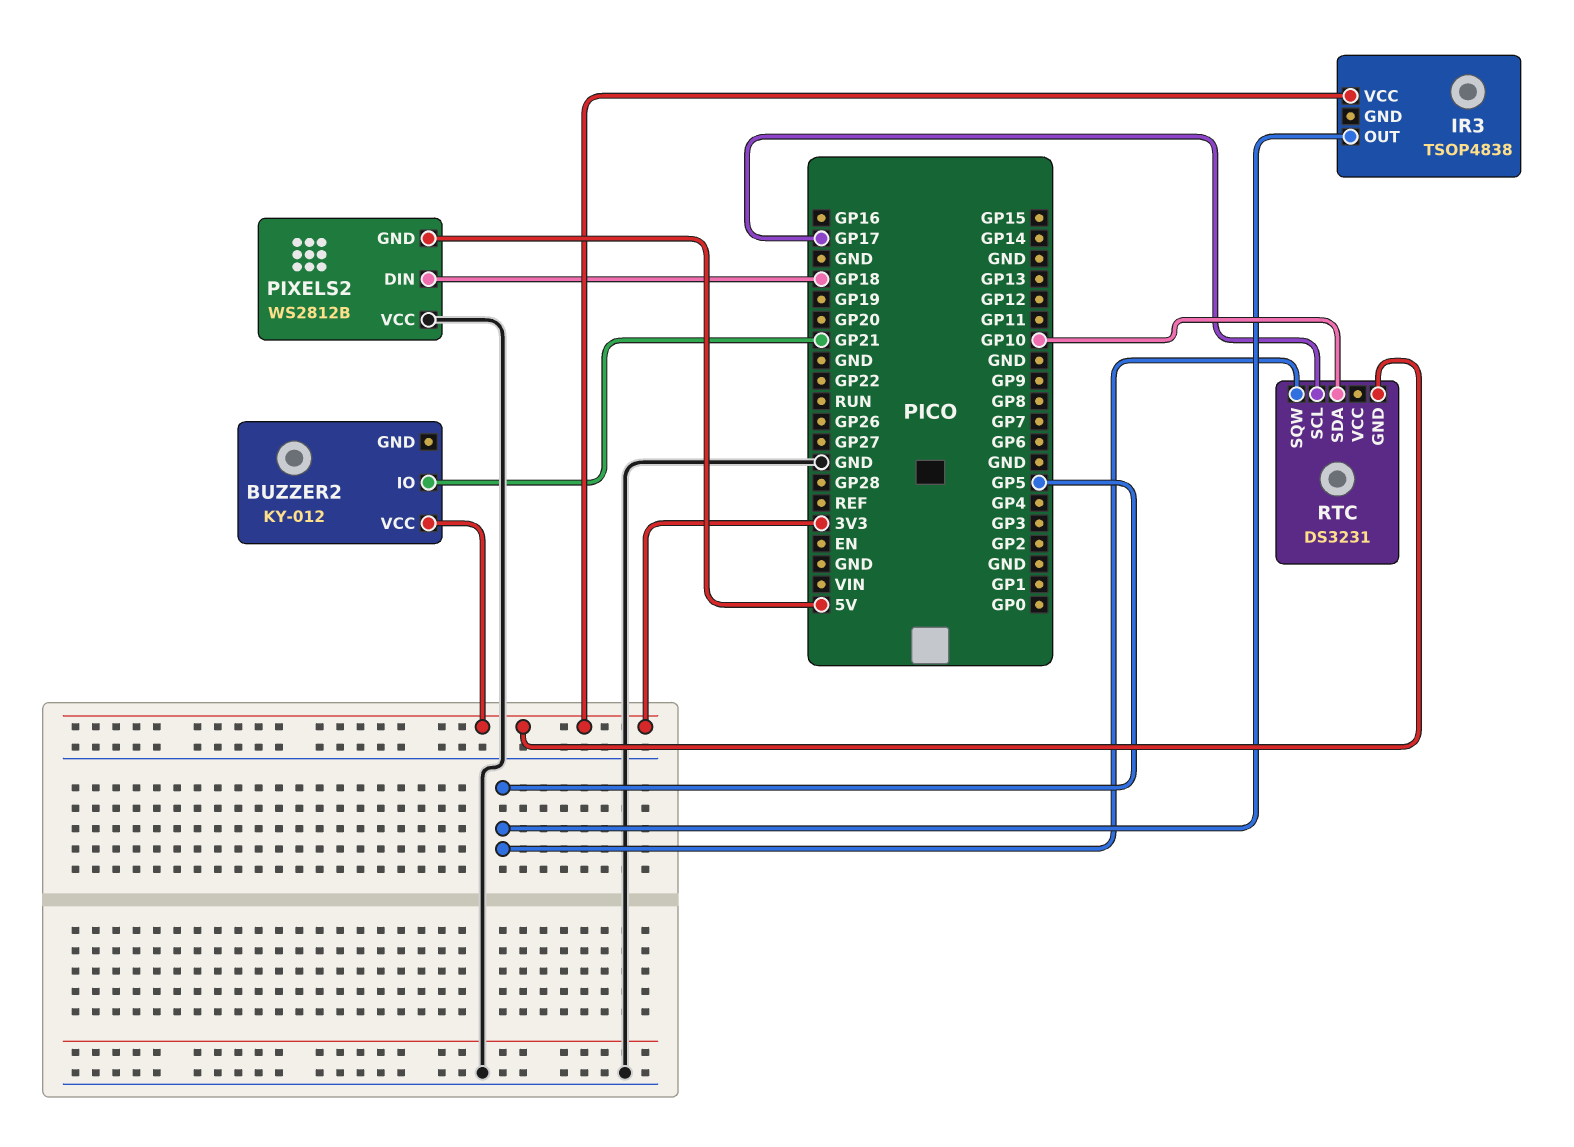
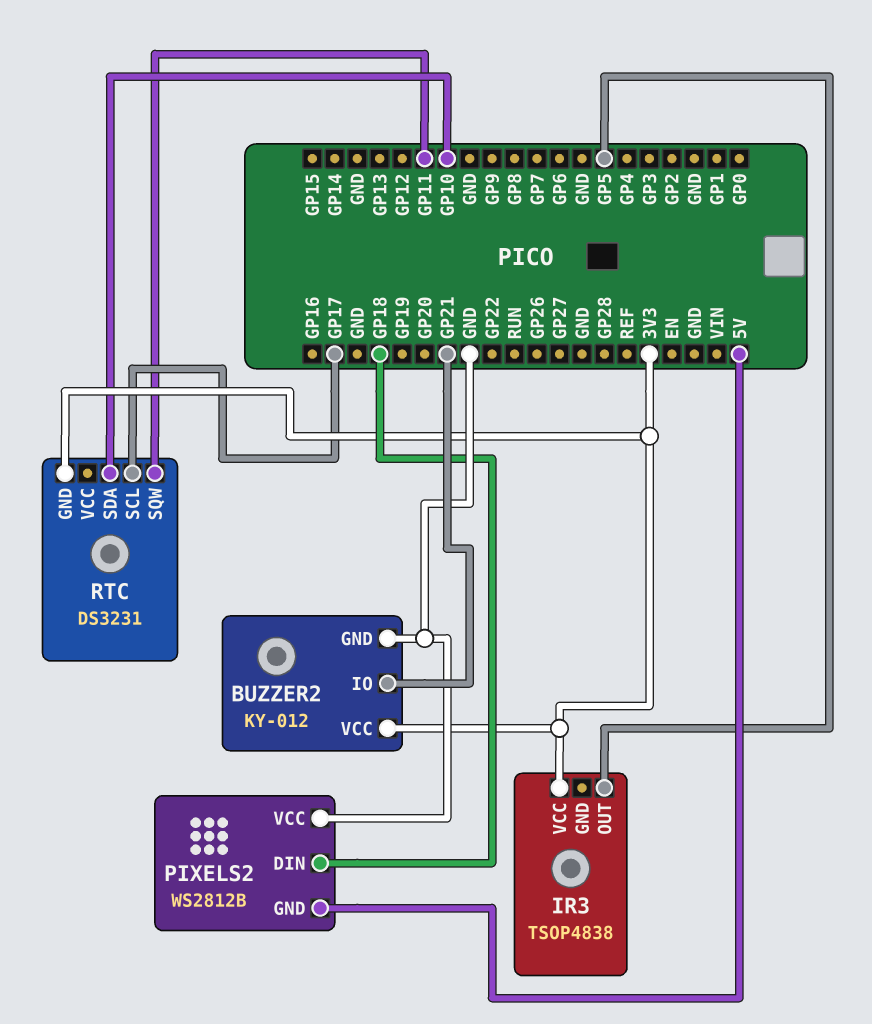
BUZZER2 pin GND: none -> GND
RTC pin SQW: GP5 -> GP11

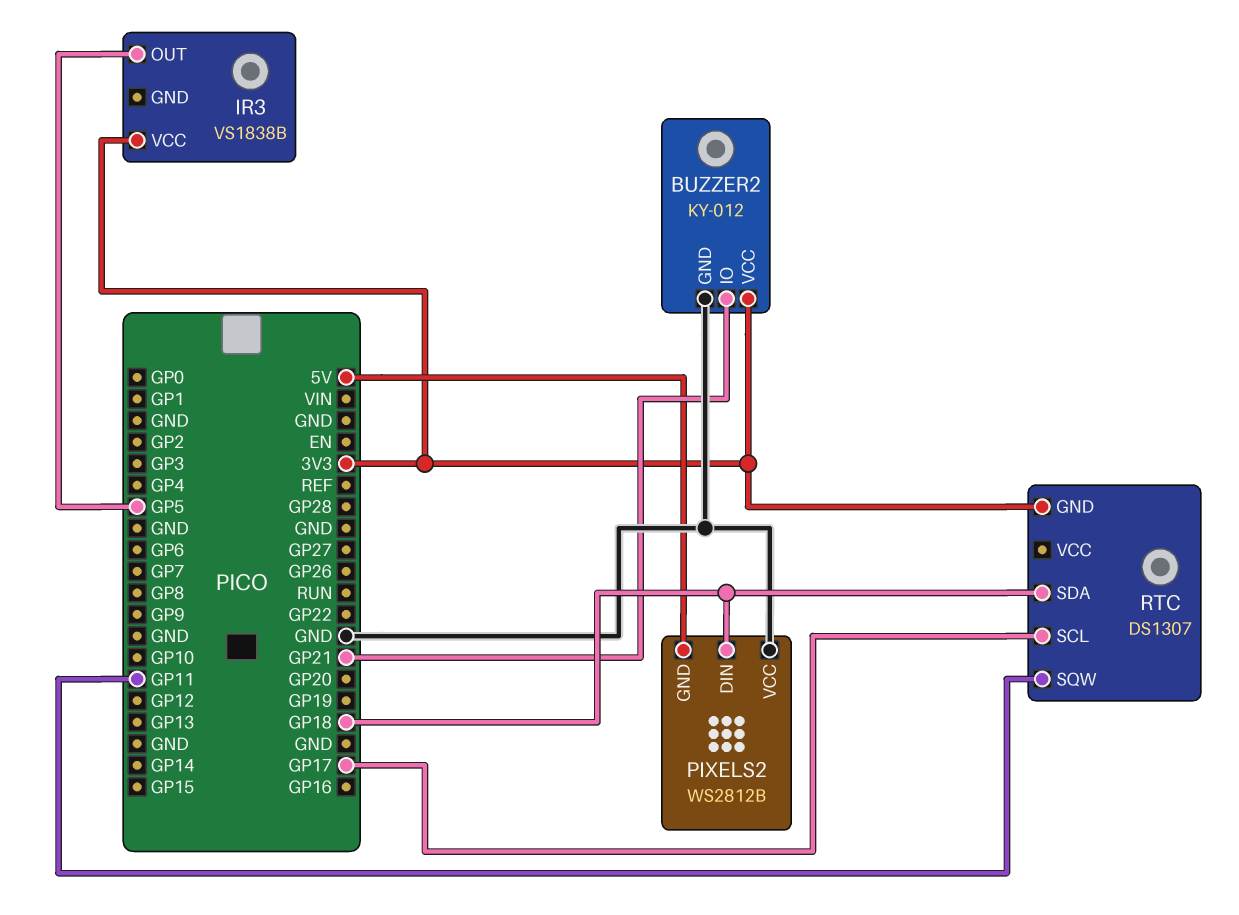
IR3: TSOP4838 -> VS1838B
RTC: DS3231 -> DS1307
RTC pin SDA: GP10 -> GP18

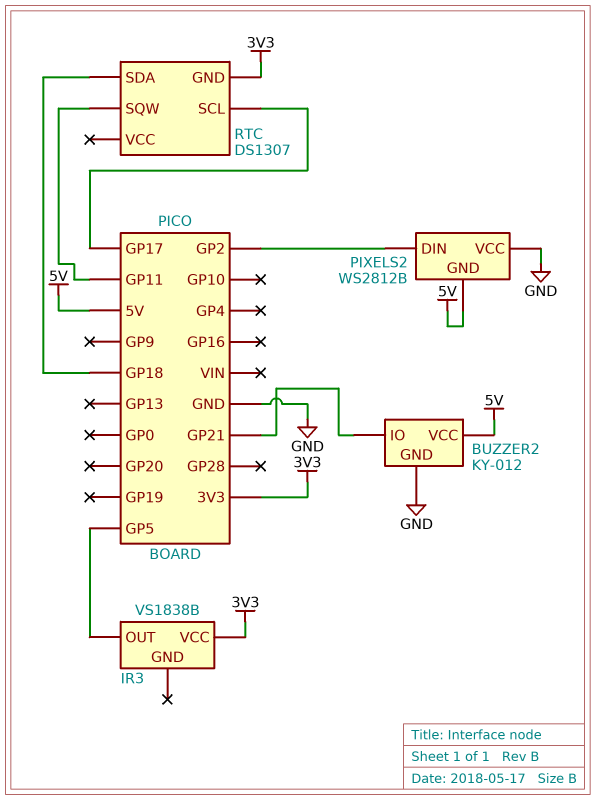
BUZZER2 pin VCC: 3V3 -> 5V
PIXELS2 pin DIN: GP18 -> GP2

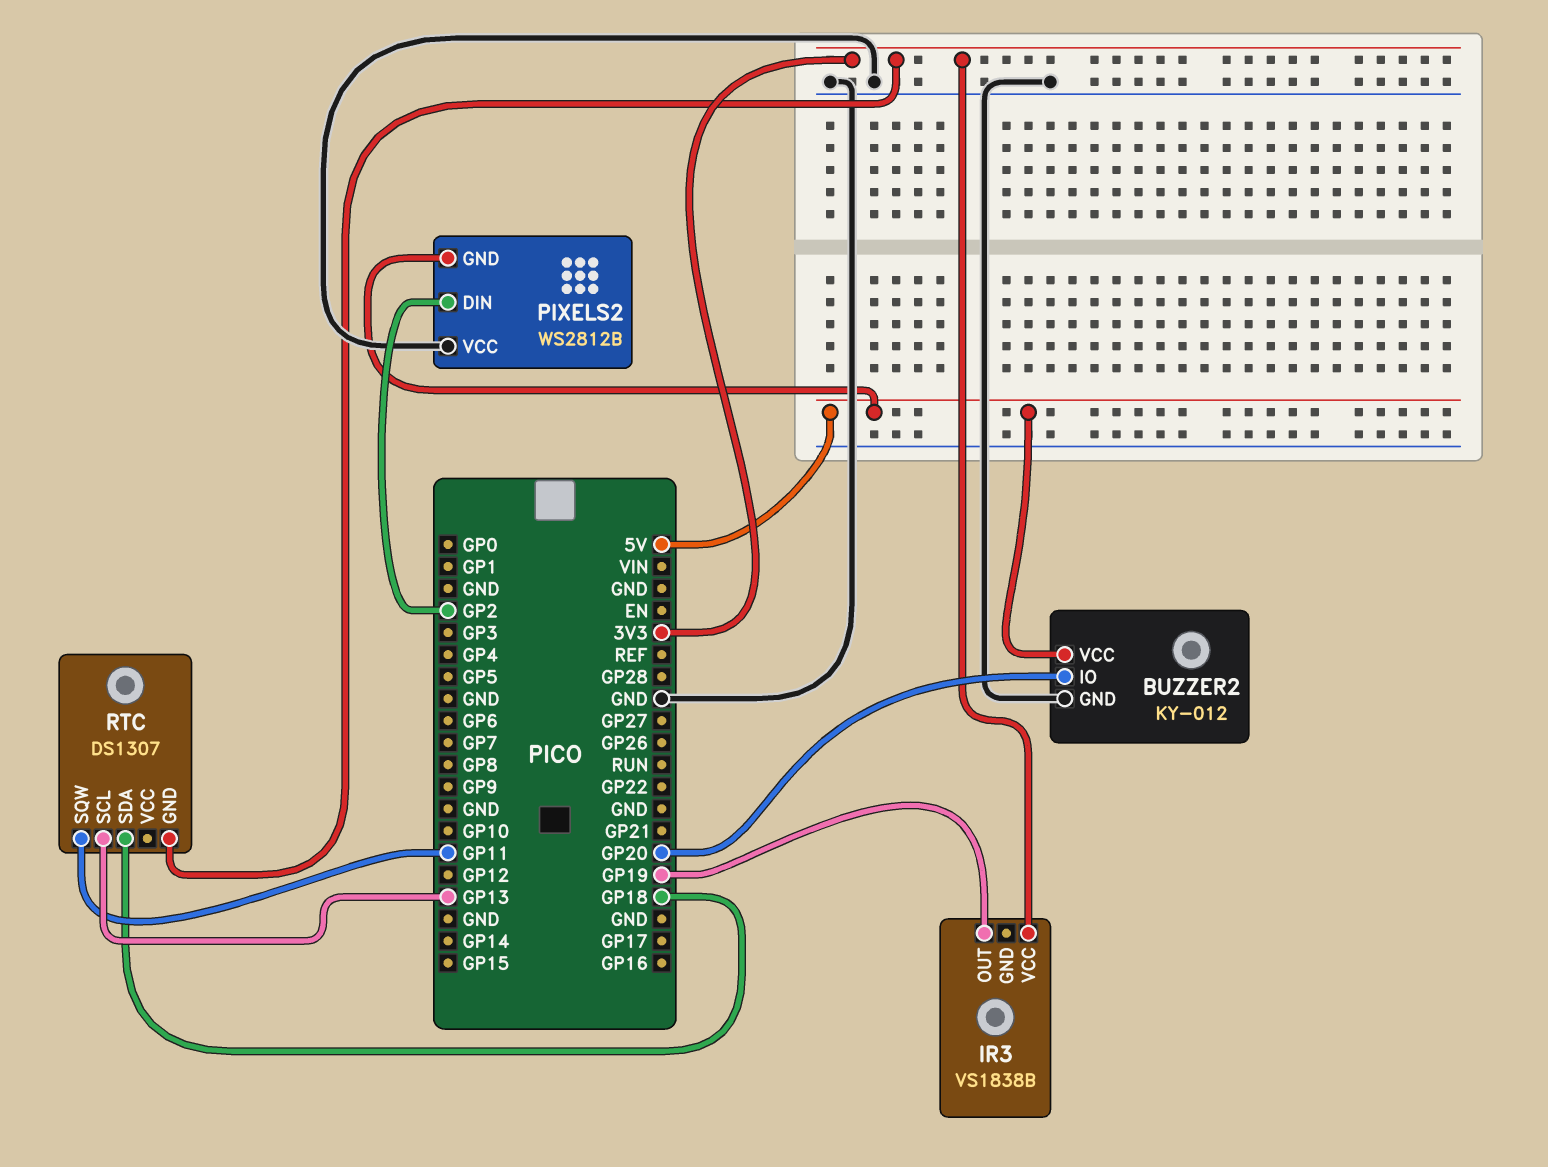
BUZZER2 pin IO: GP21 -> GP20
IR3 pin OUT: GP5 -> GP19
RTC pin SCL: GP17 -> GP13

